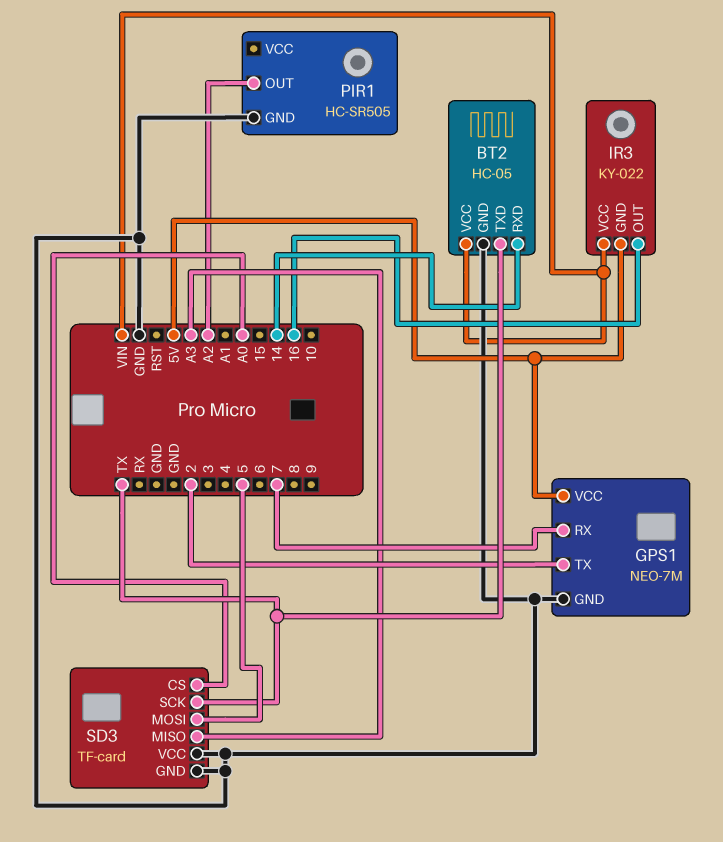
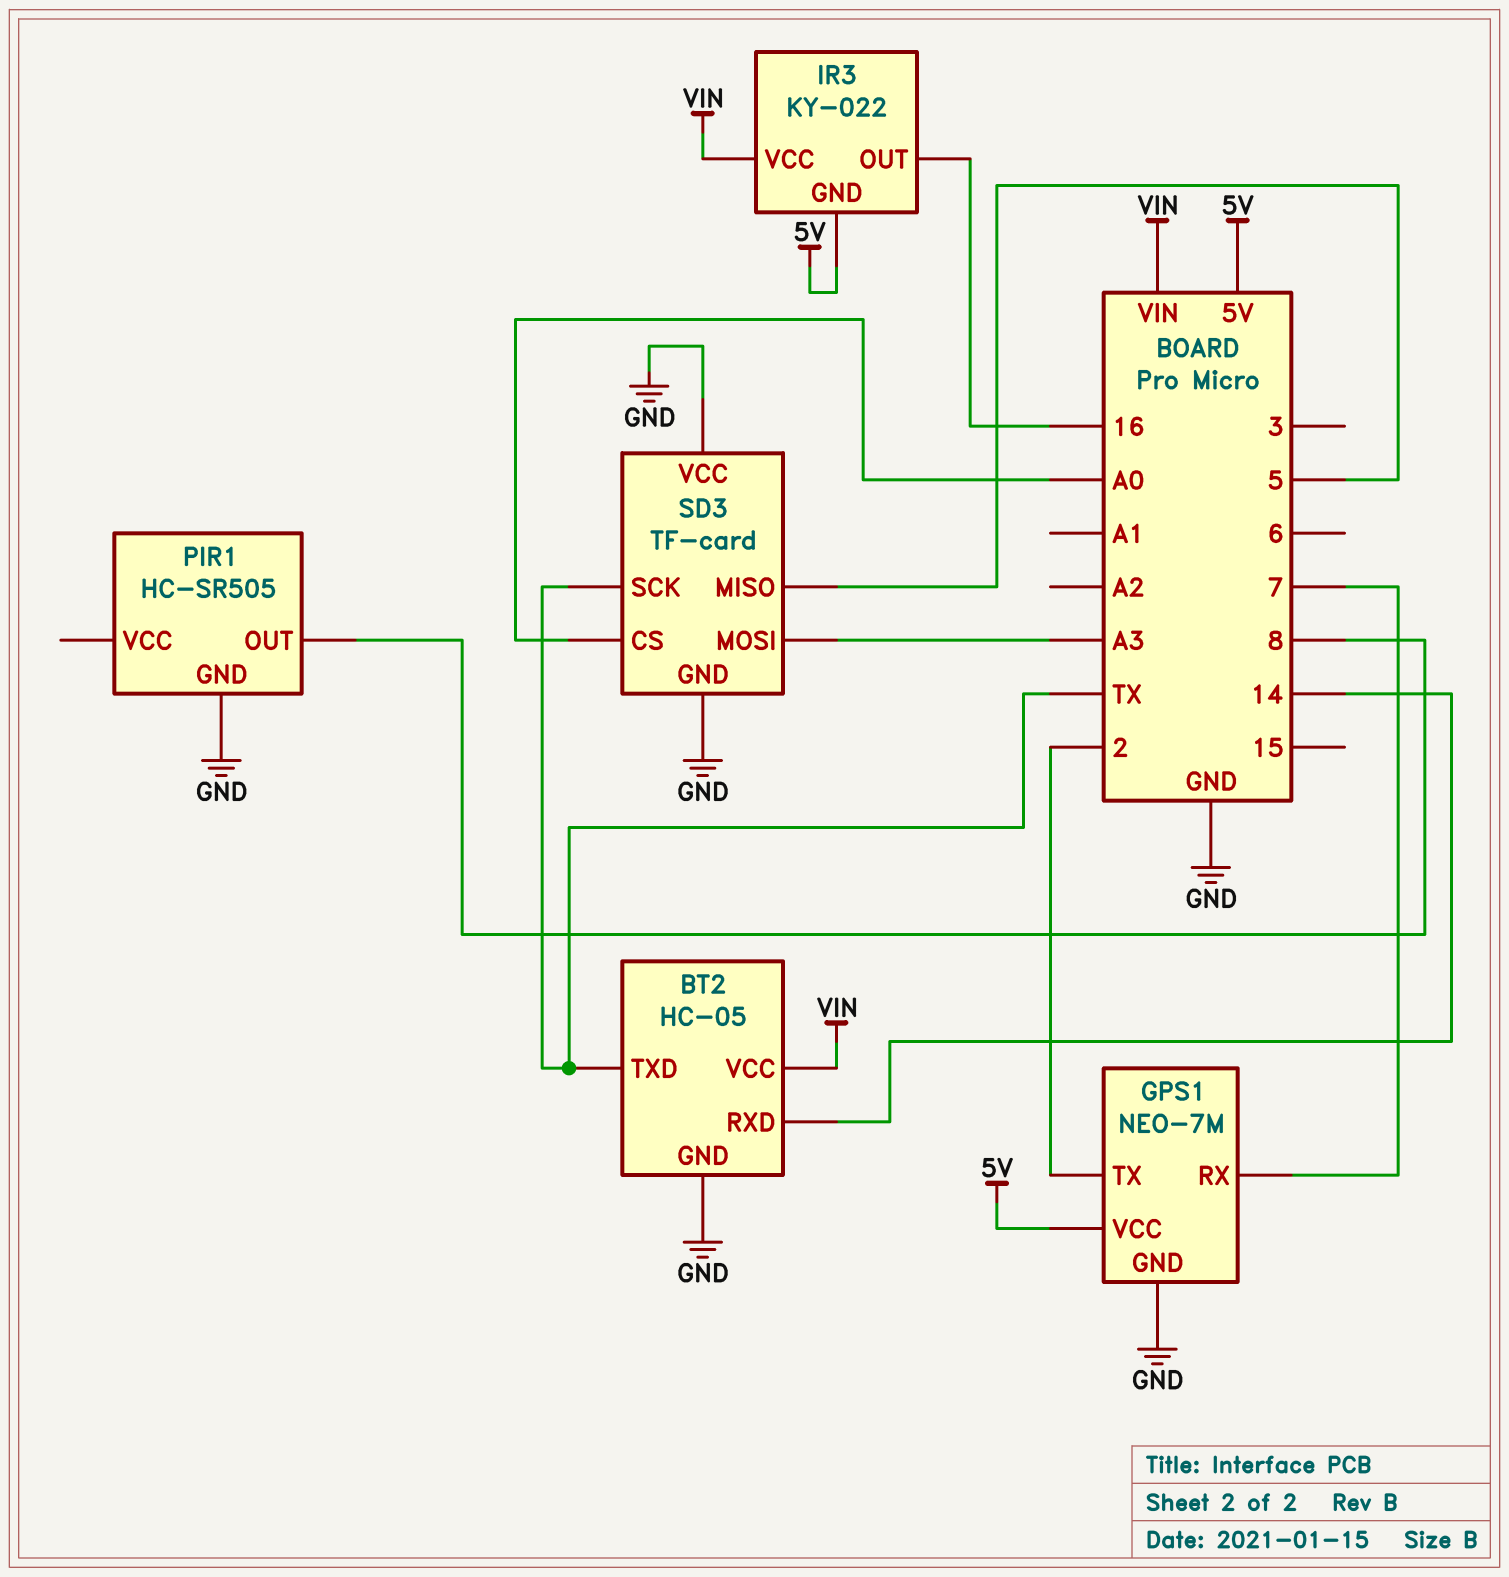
PIR1 pin OUT: A2 -> 8
SD3 pin MISO: A3 -> 5
SD3 pin MOSI: 5 -> A3

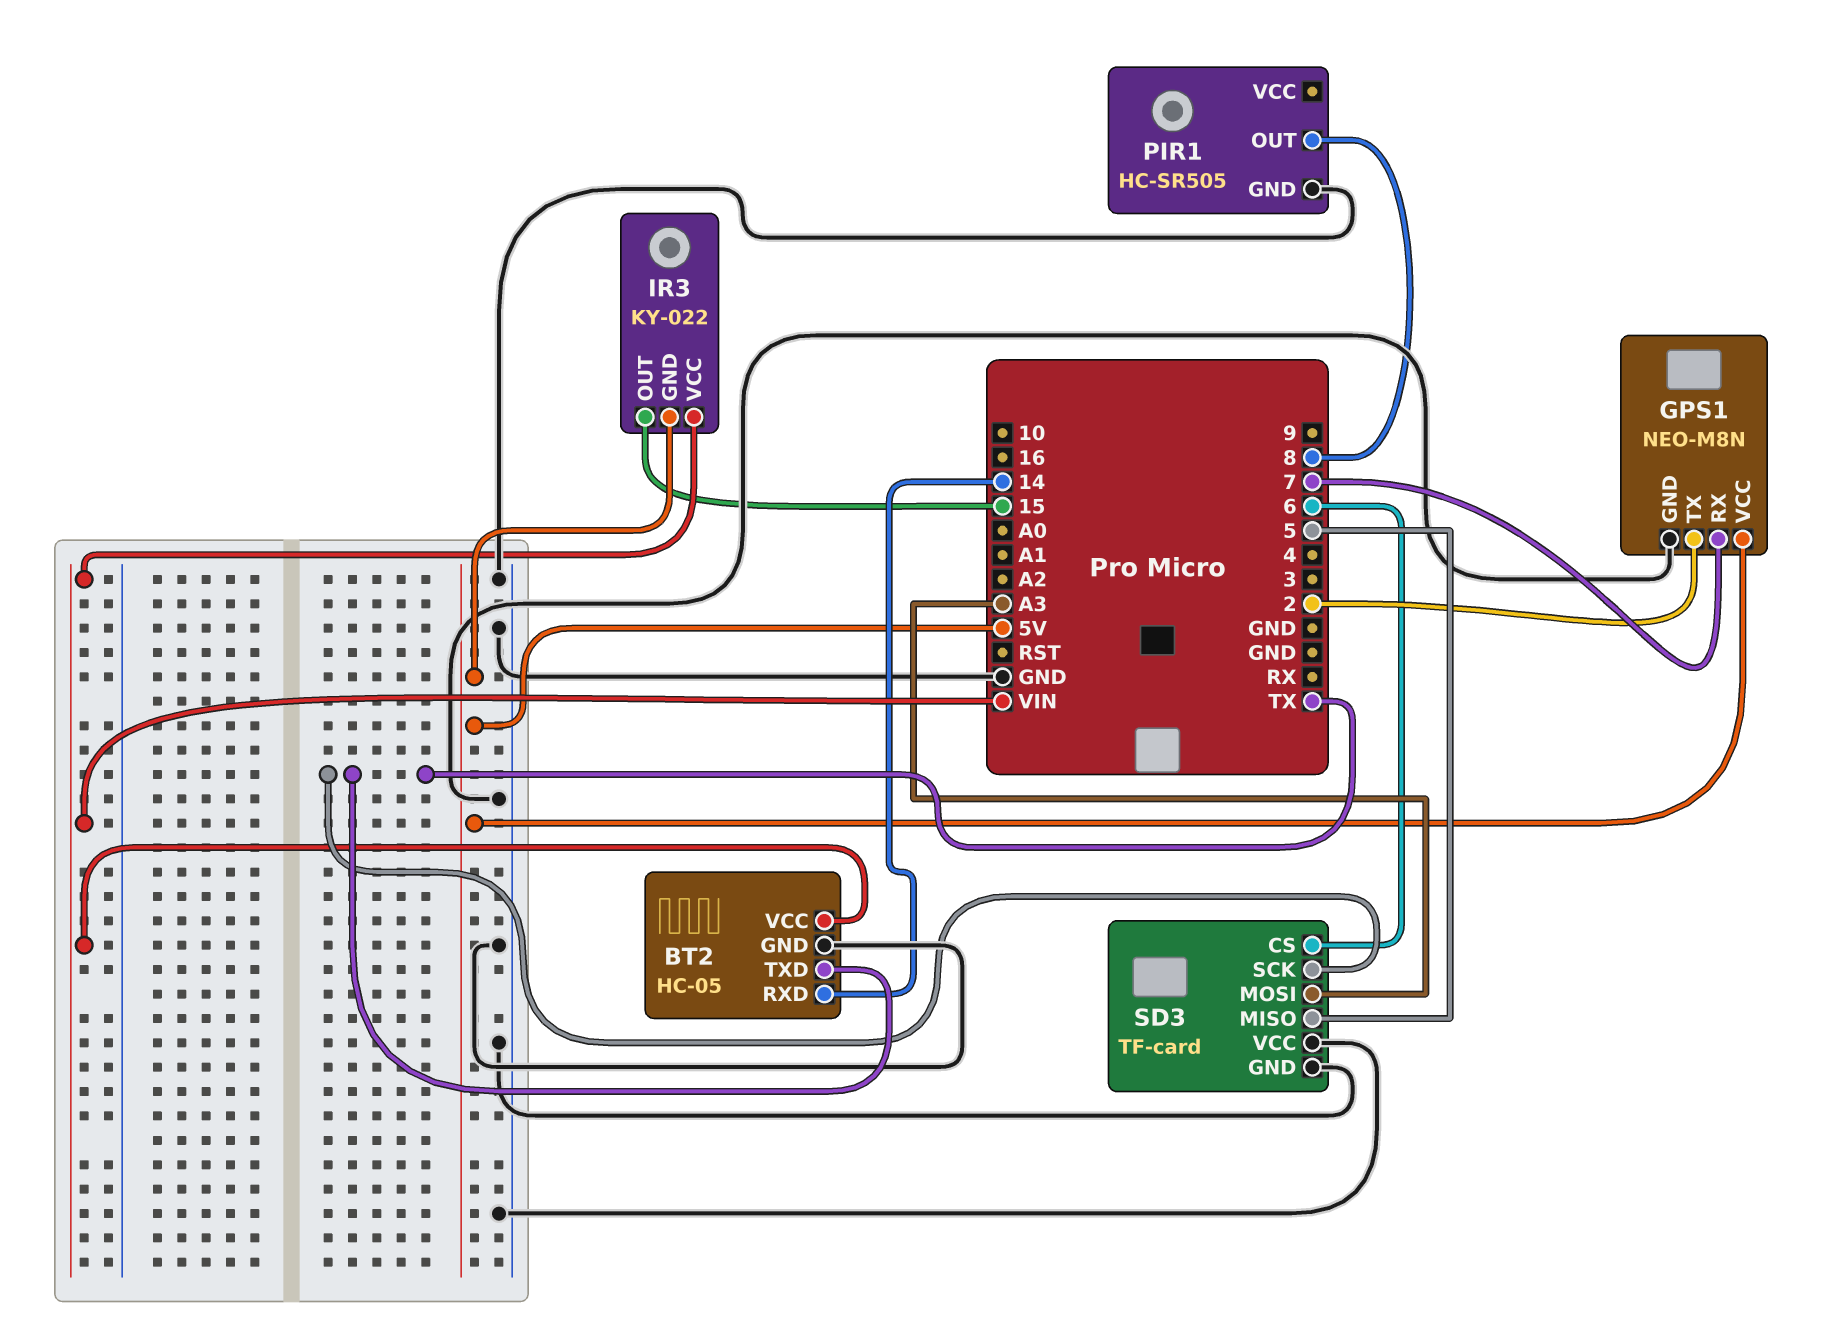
GPS1: NEO-7M -> NEO-M8N
IR3 pin OUT: 16 -> 15
SD3 pin CS: A0 -> 6

